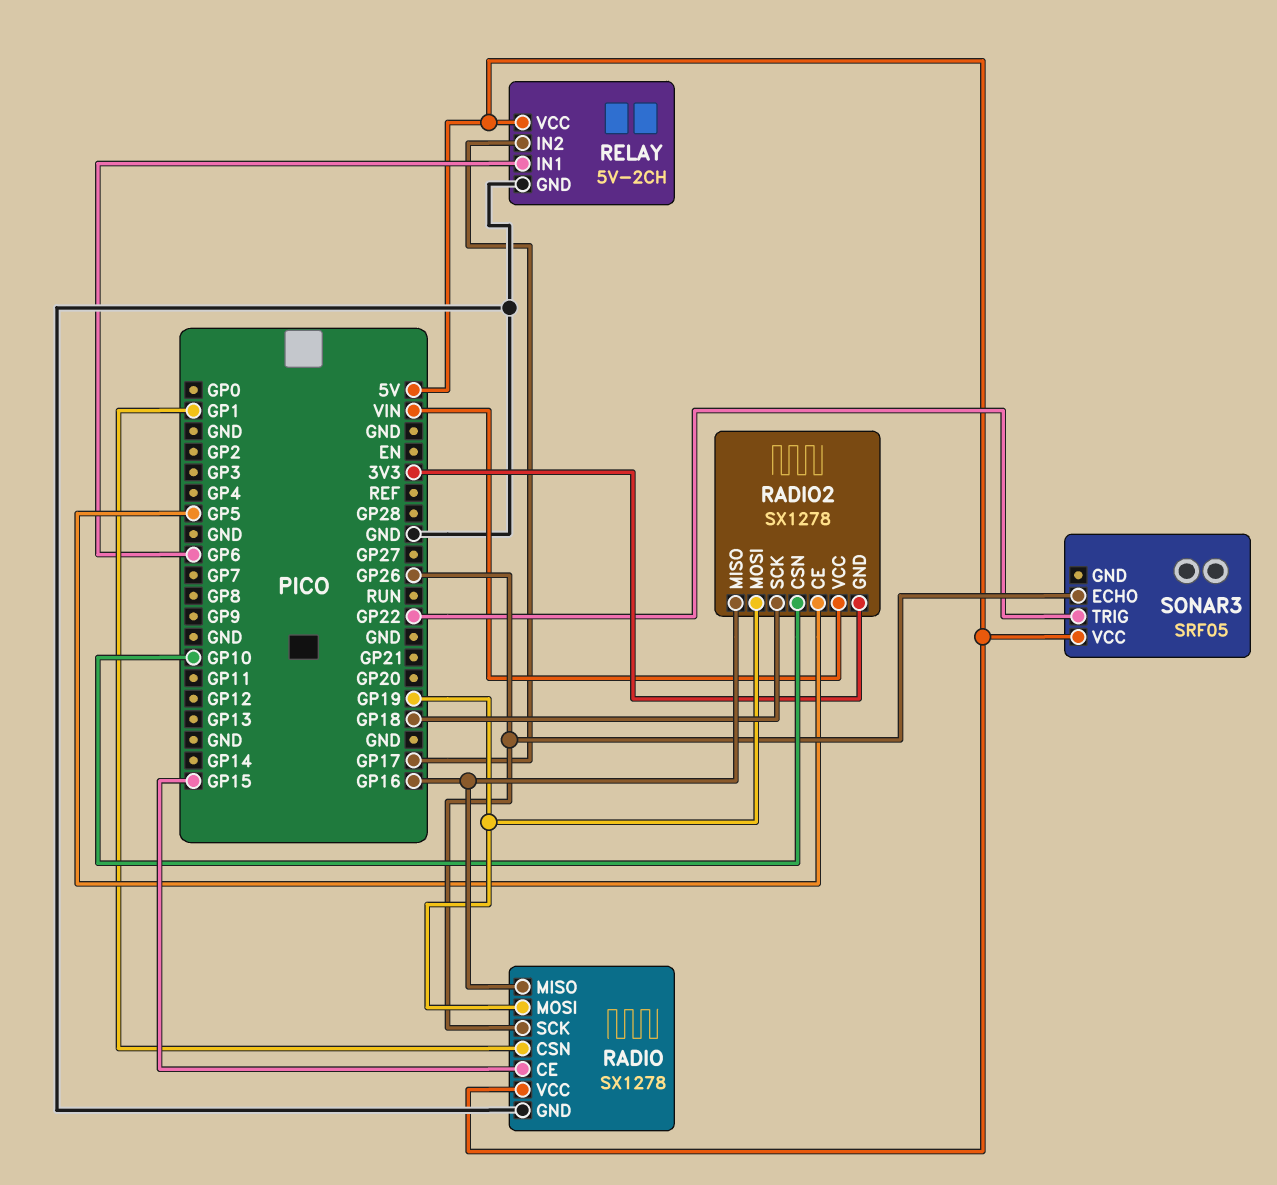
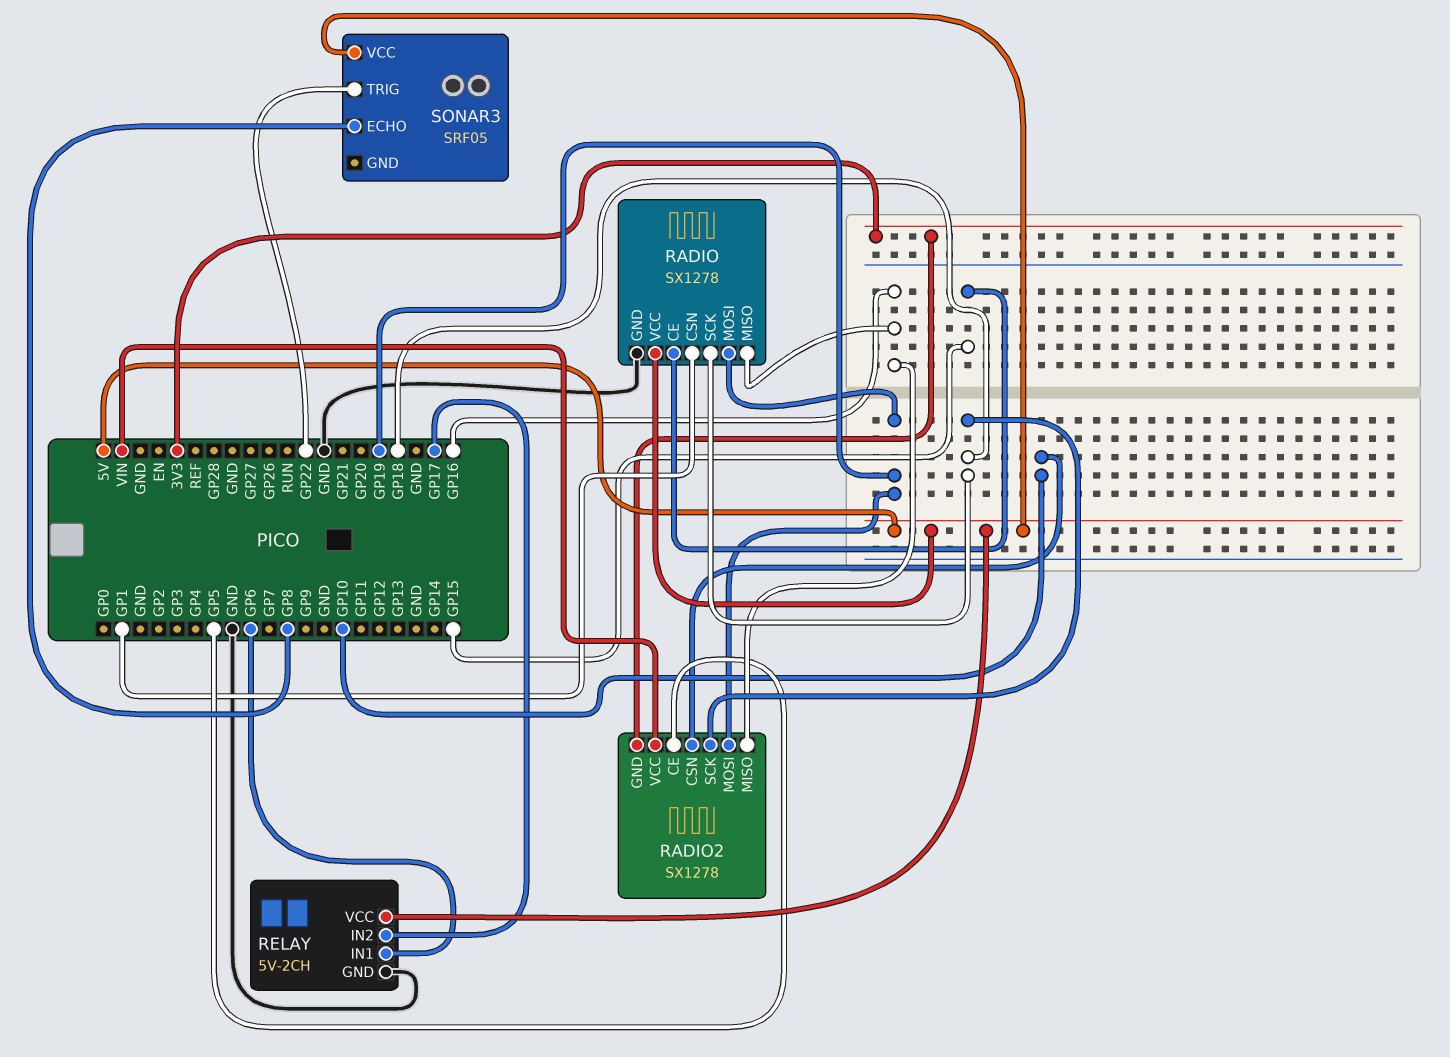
RADIO pin SCK: GP26 -> GP18
SONAR3 pin ECHO: GP26 -> GP8

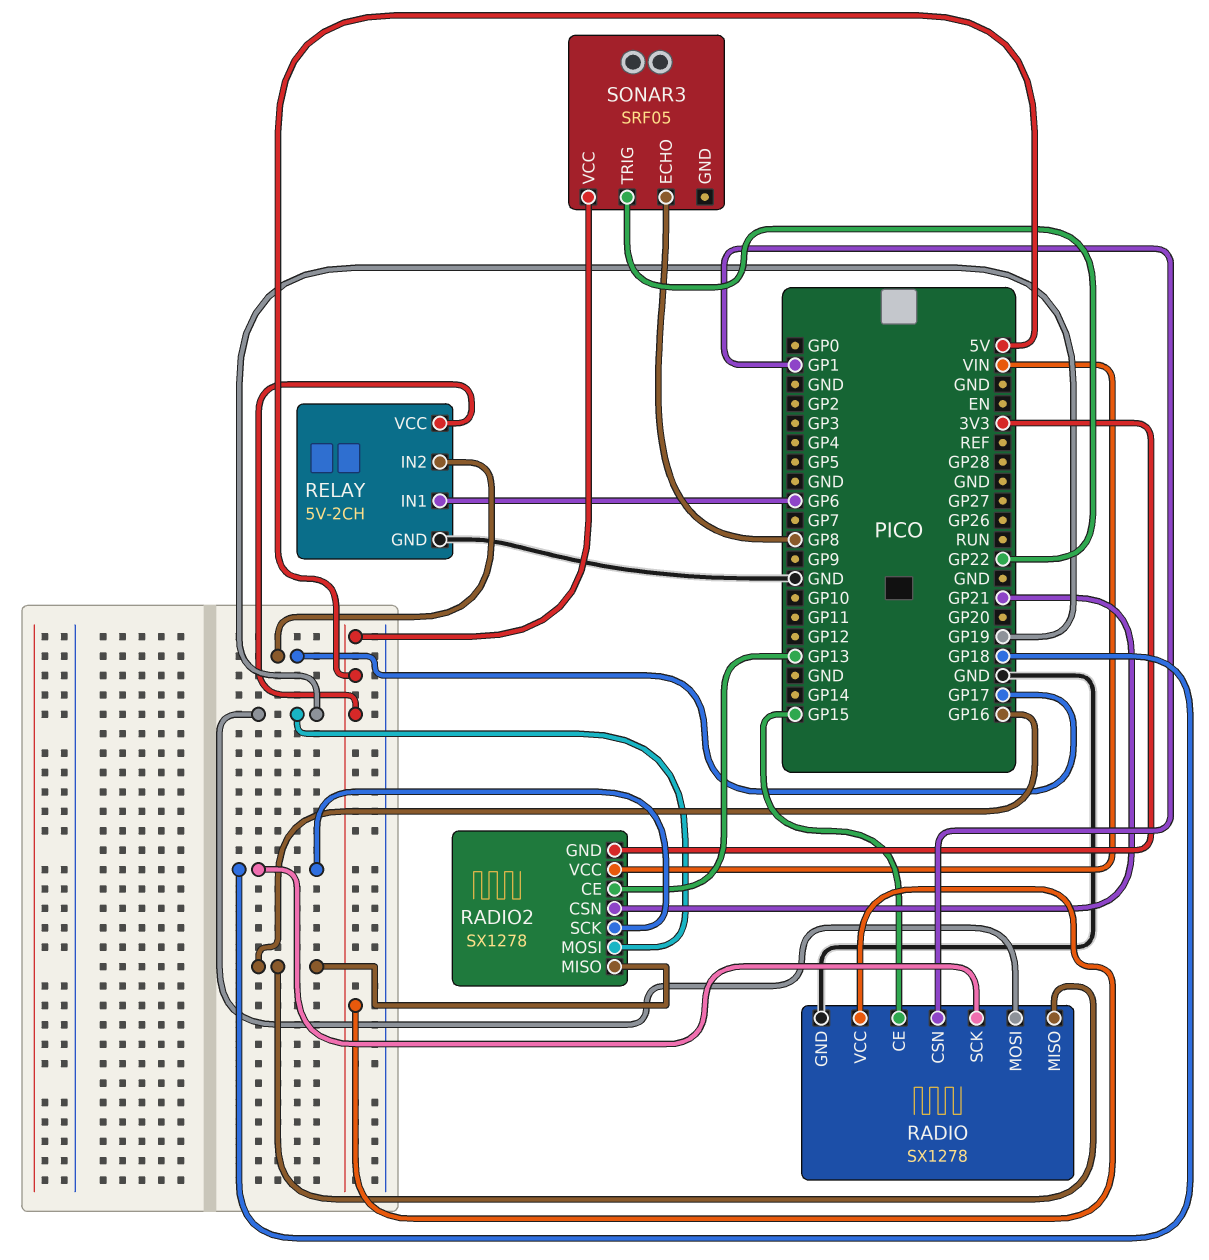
RADIO2 pin CE: GP5 -> GP13
RADIO2 pin CSN: GP10 -> GP21

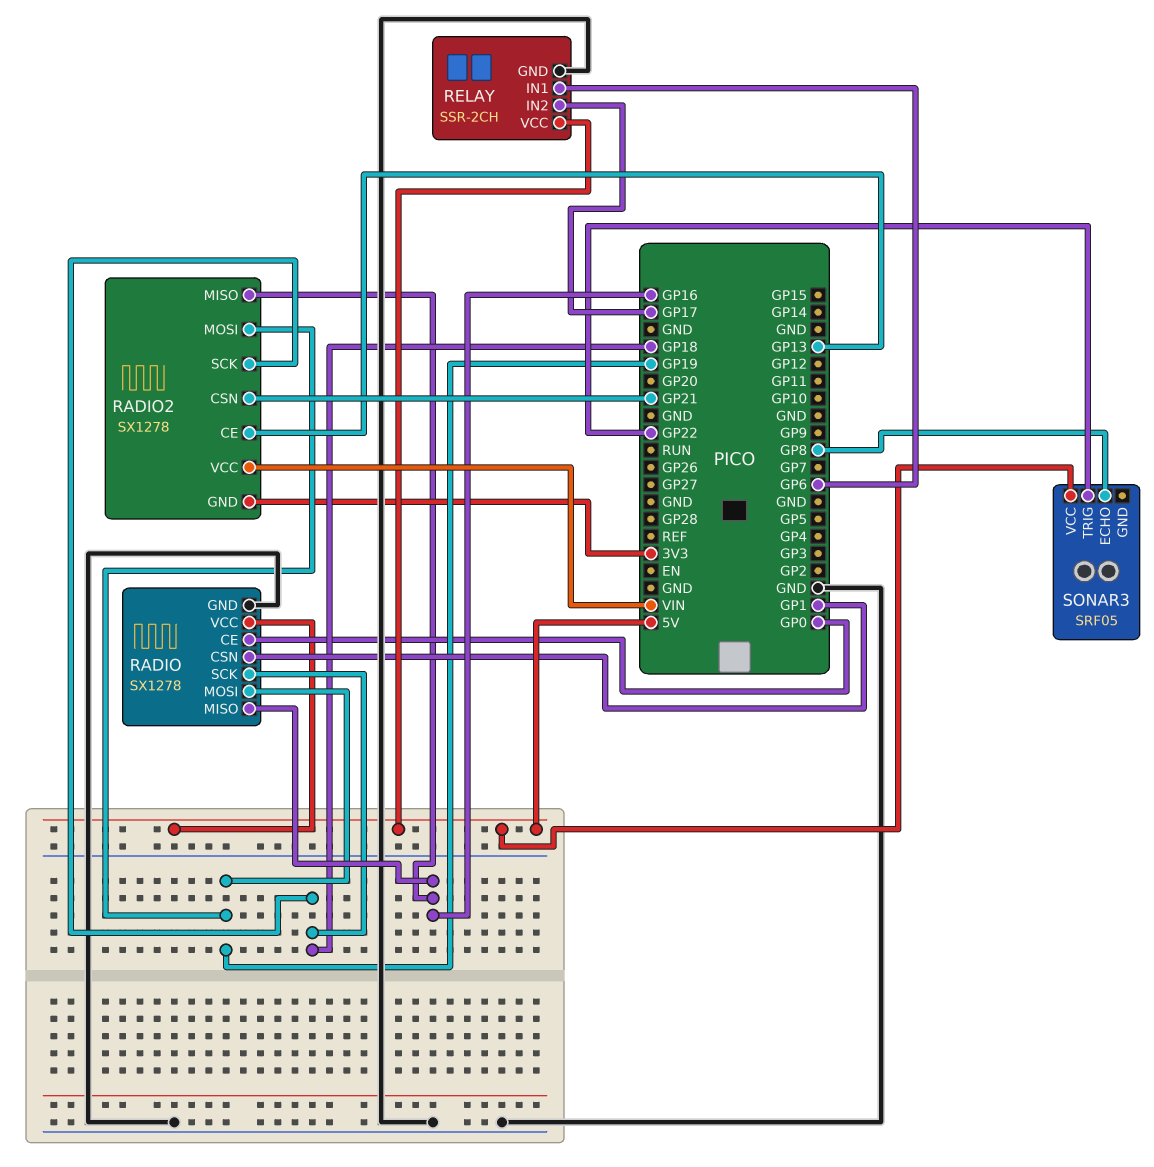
RADIO pin CE: GP15 -> GP0
RELAY: 5V-2CH -> SSR-2CH

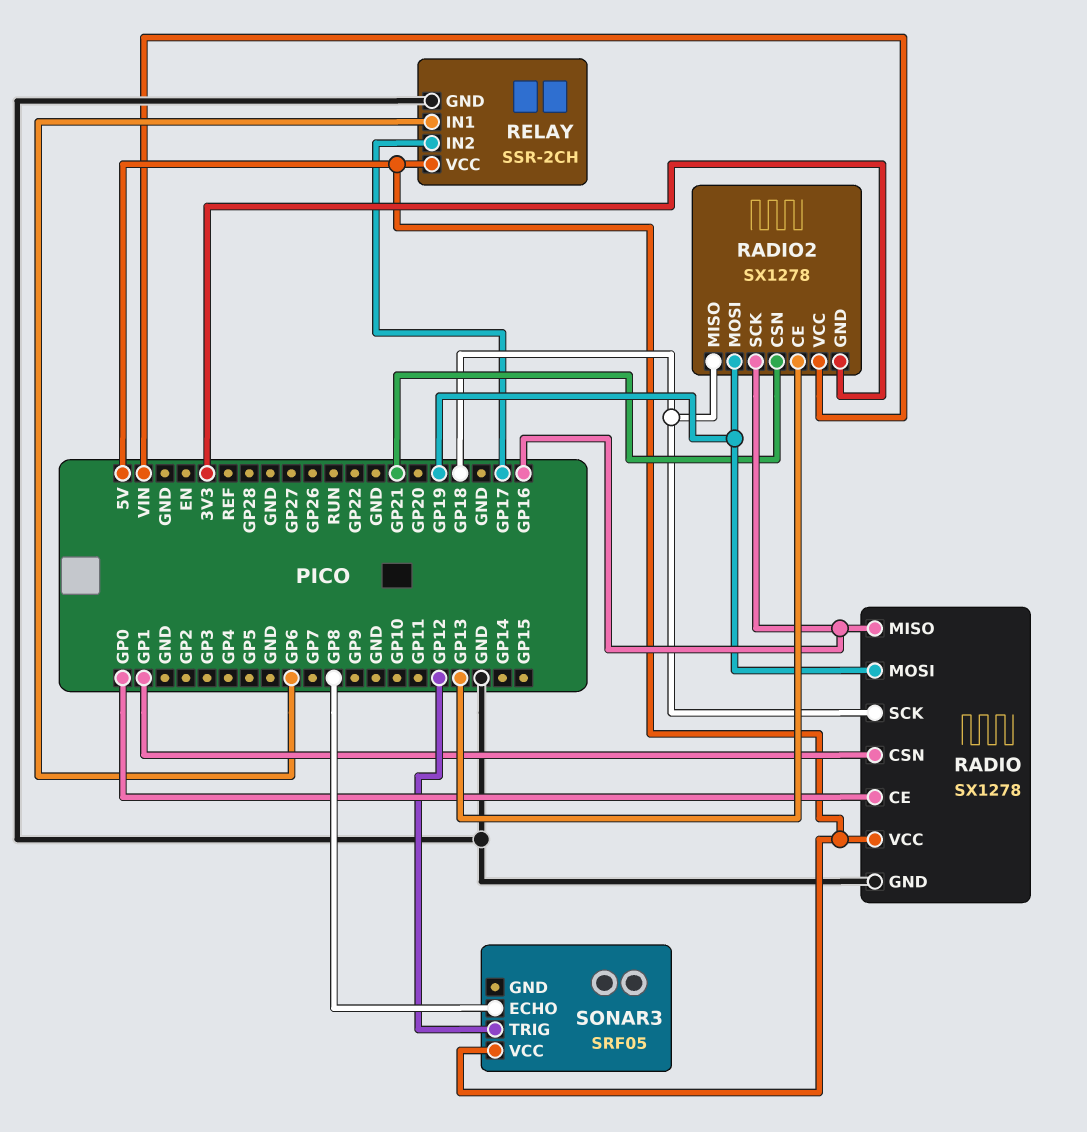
RADIO2 pin MISO: GP16 -> GP18
RADIO2 pin SCK: GP18 -> GP16
SONAR3 pin TRIG: GP22 -> GP12

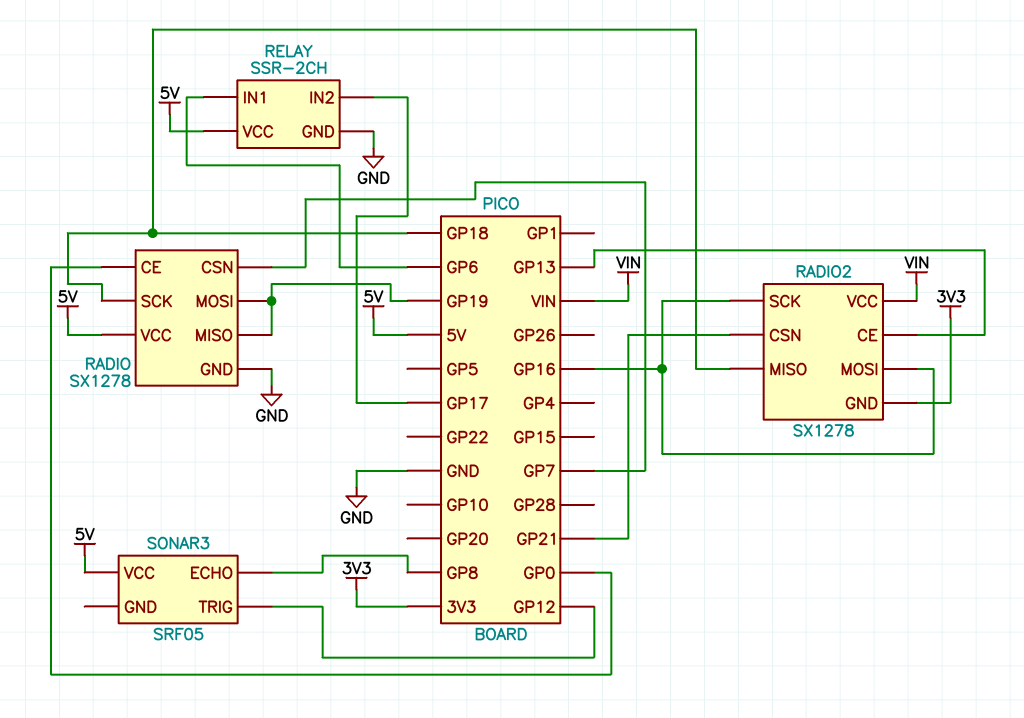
RADIO pin CSN: GP1 -> GP7
RADIO pin MISO: GP16 -> GP19
RADIO2 pin MOSI: GP19 -> GP16

